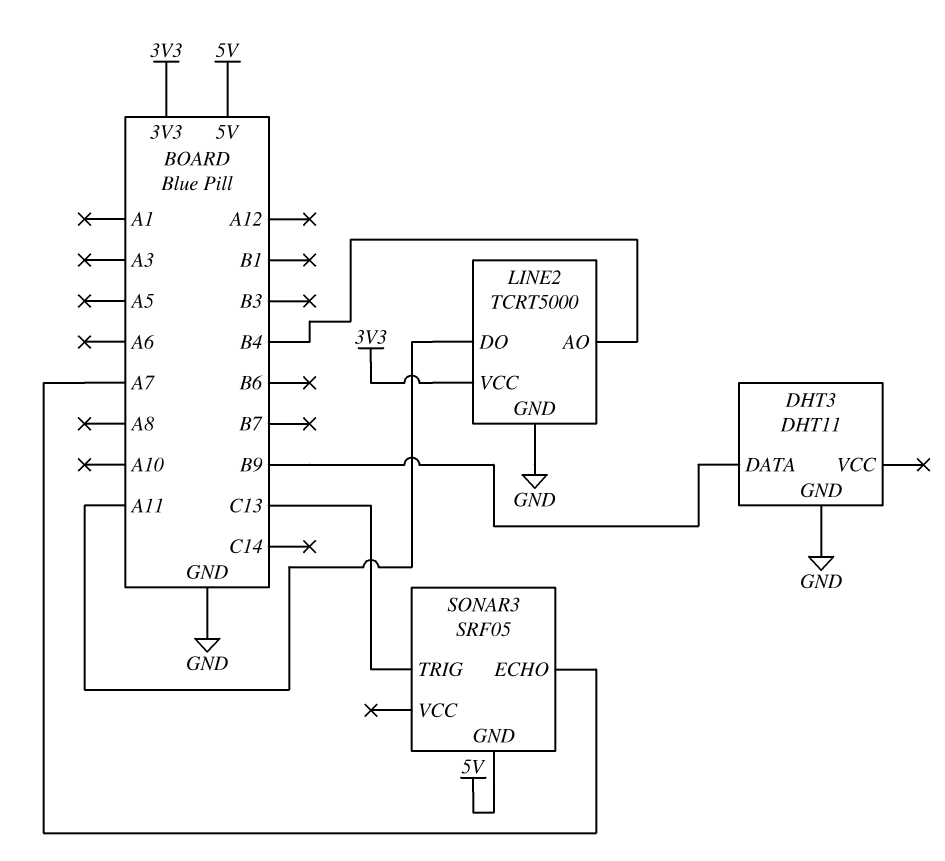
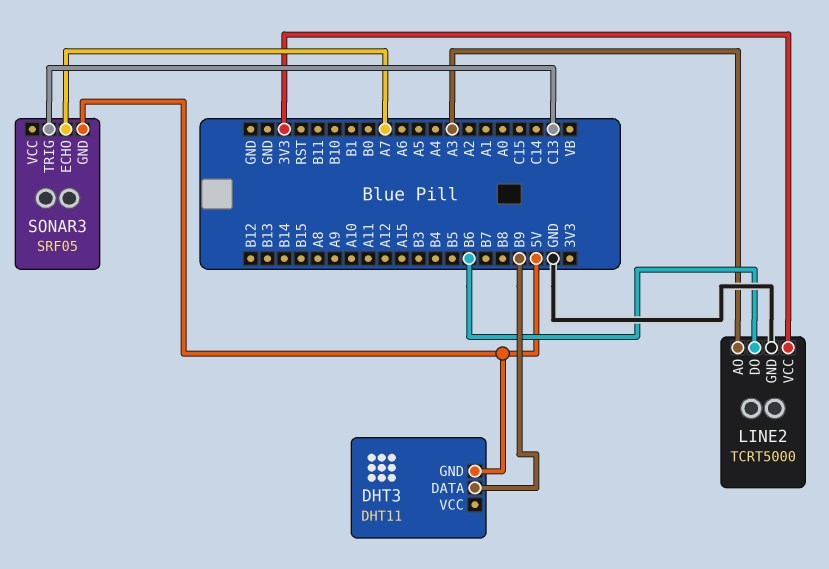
DHT3 pin GND: GND -> 5V
LINE2 pin AO: B4 -> A3
LINE2 pin DO: A11 -> B6

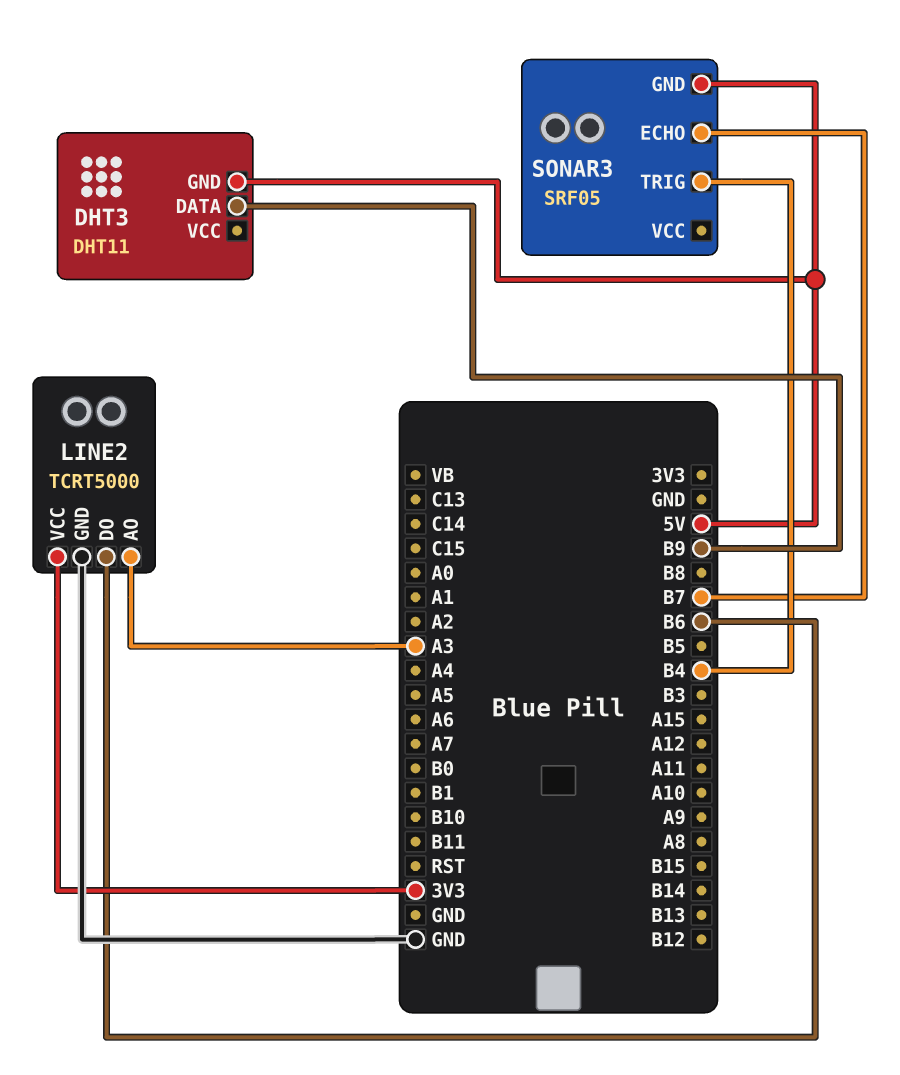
SONAR3 pin ECHO: A7 -> B7
SONAR3 pin TRIG: C13 -> B4

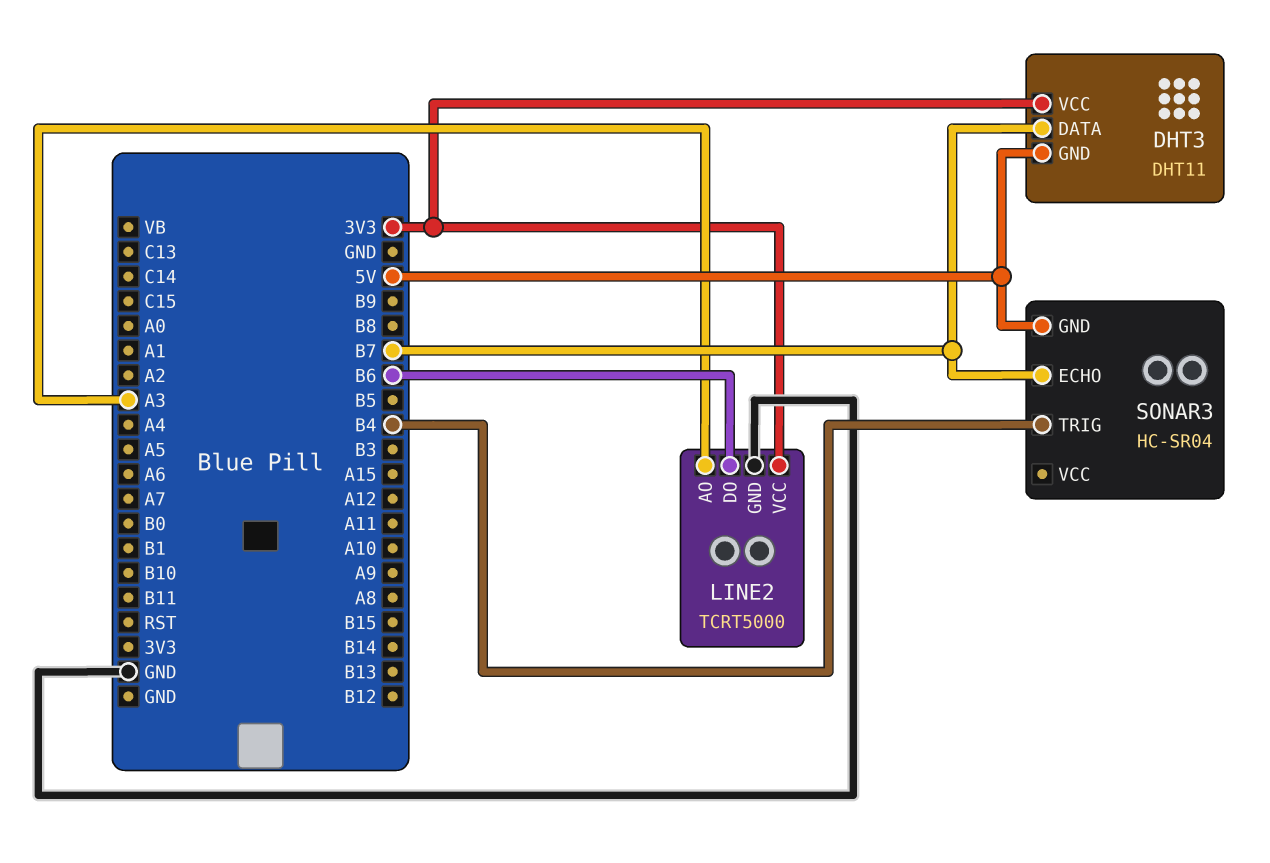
DHT3 pin DATA: B9 -> B7
DHT3 pin VCC: none -> 3V3
SONAR3: SRF05 -> HC-SR04

